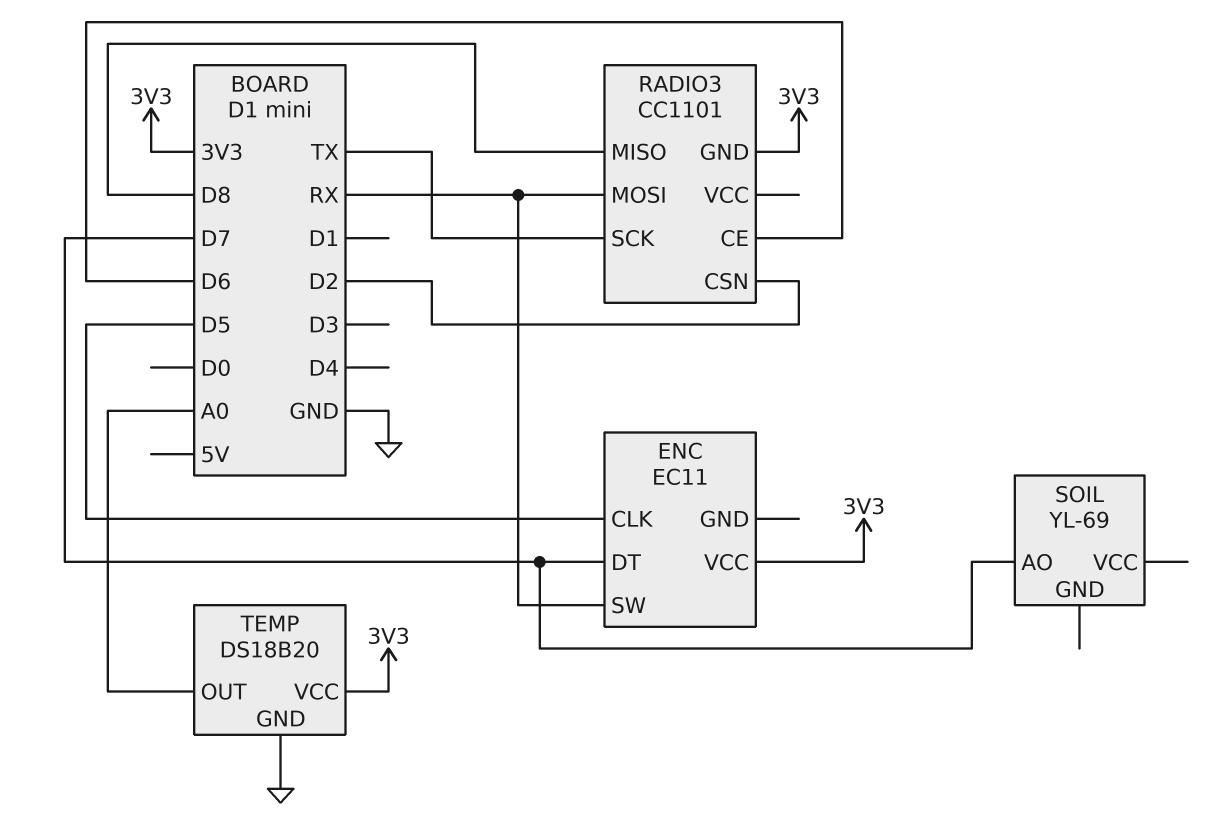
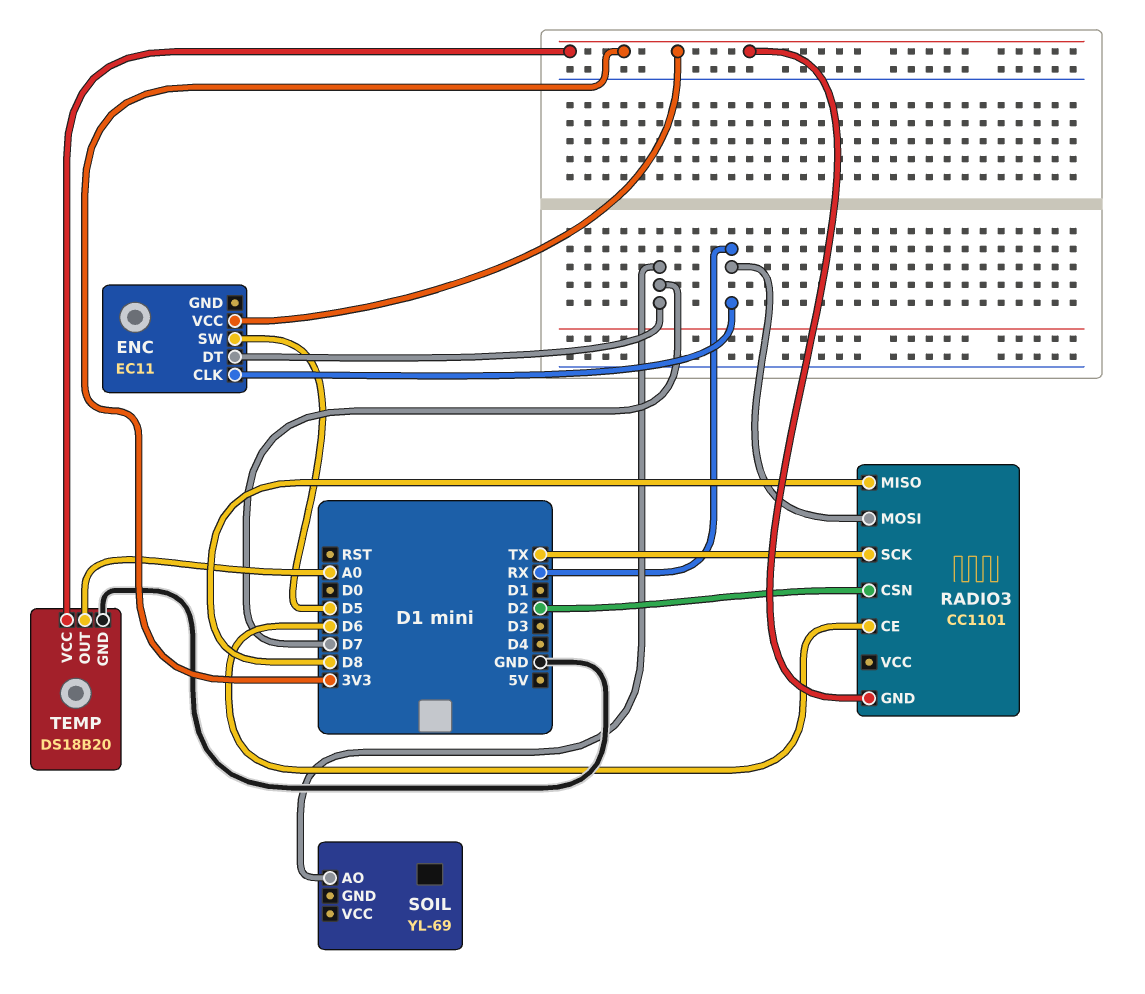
ENC pin CLK: D5 -> RX
ENC pin SW: RX -> D5

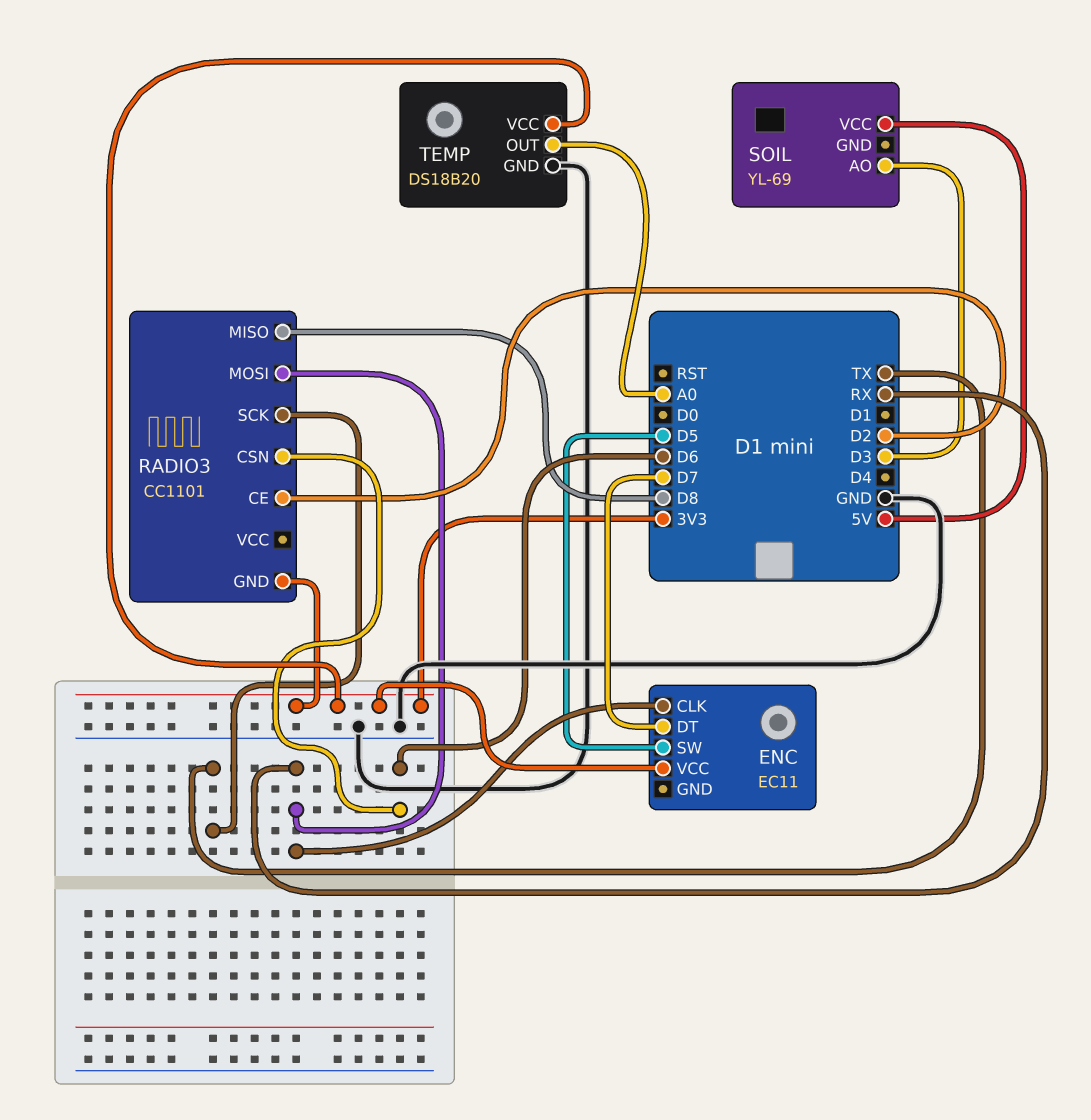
RADIO3 pin CE: D6 -> D2
RADIO3 pin CSN: D2 -> D6
SOIL pin AO: D7 -> D3
SOIL pin VCC: none -> 5V

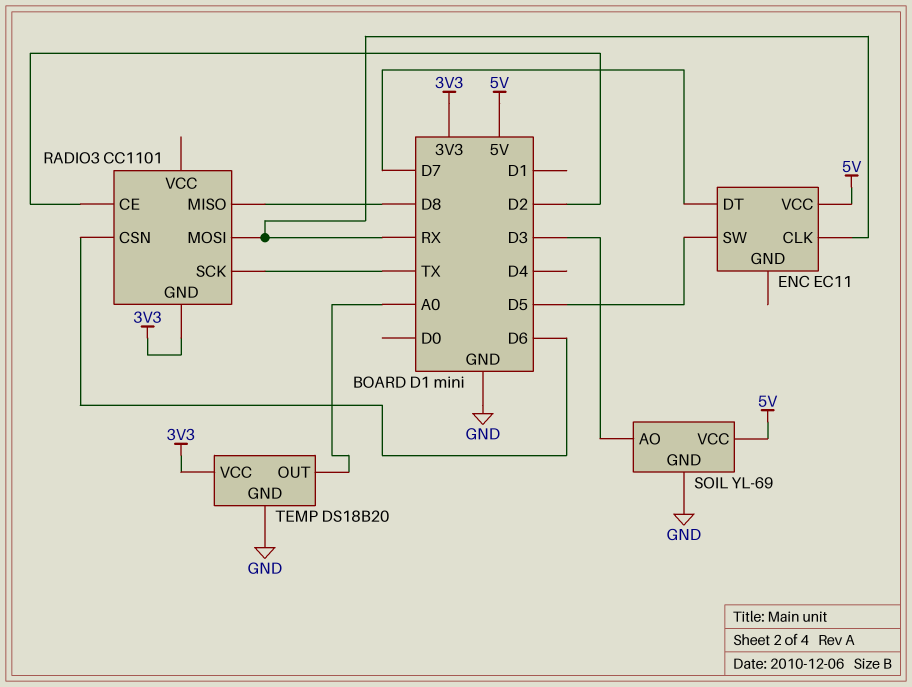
ENC pin VCC: 3V3 -> 5V
SOIL pin GND: none -> GND

